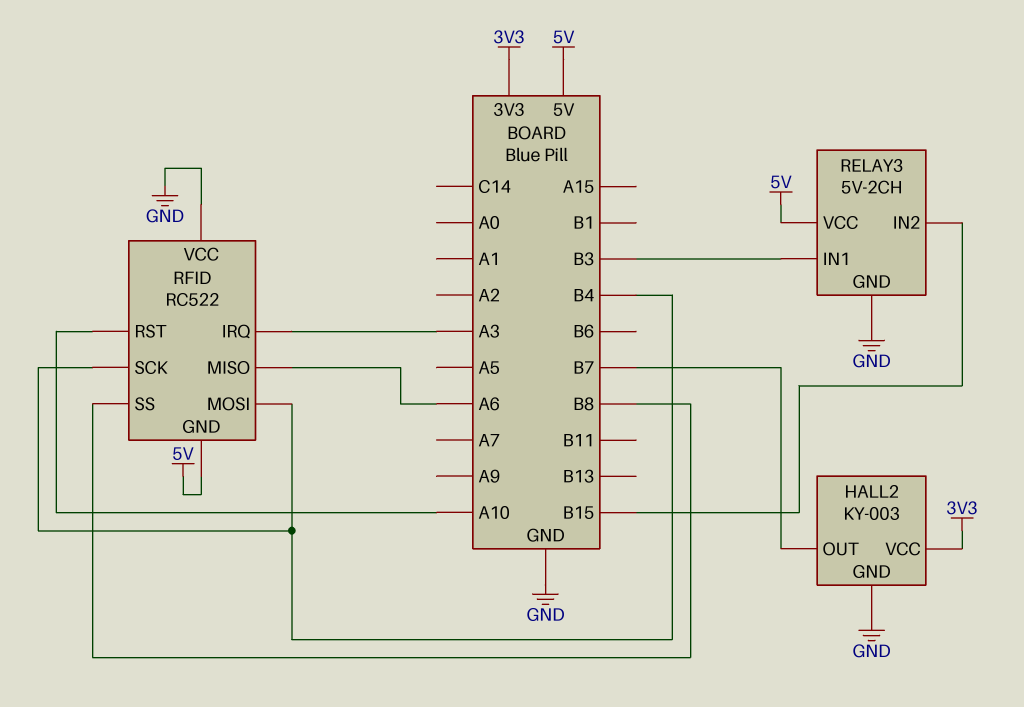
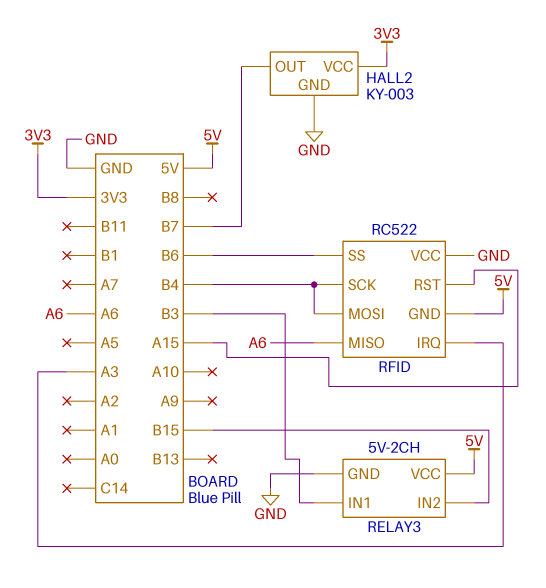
RFID pin RST: A10 -> A15
RFID pin SS: B8 -> B6

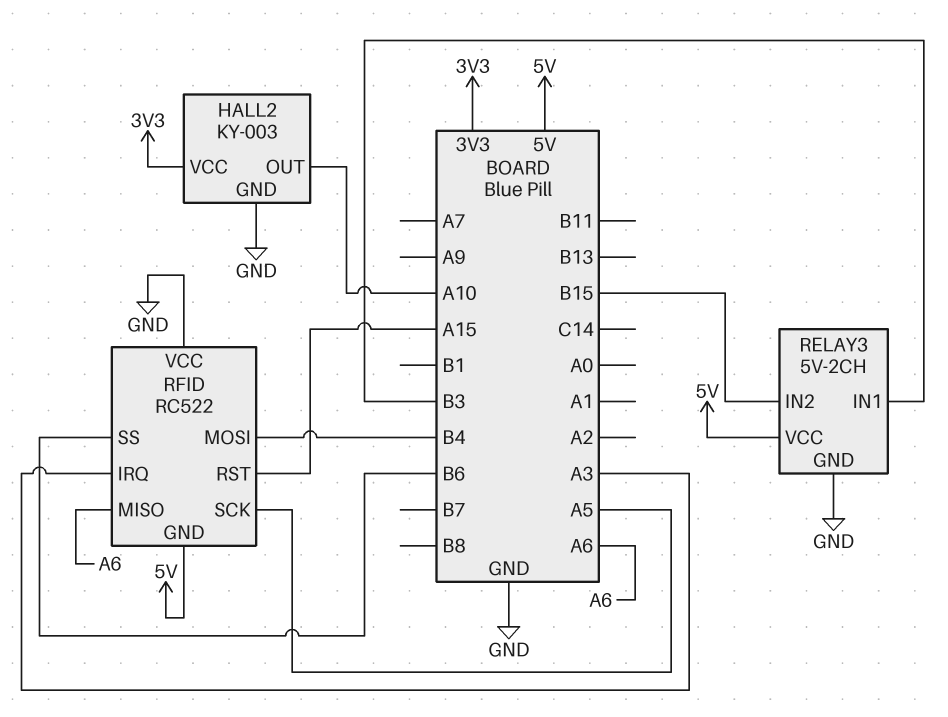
HALL2 pin OUT: B7 -> A10
RFID pin SCK: B4 -> A5

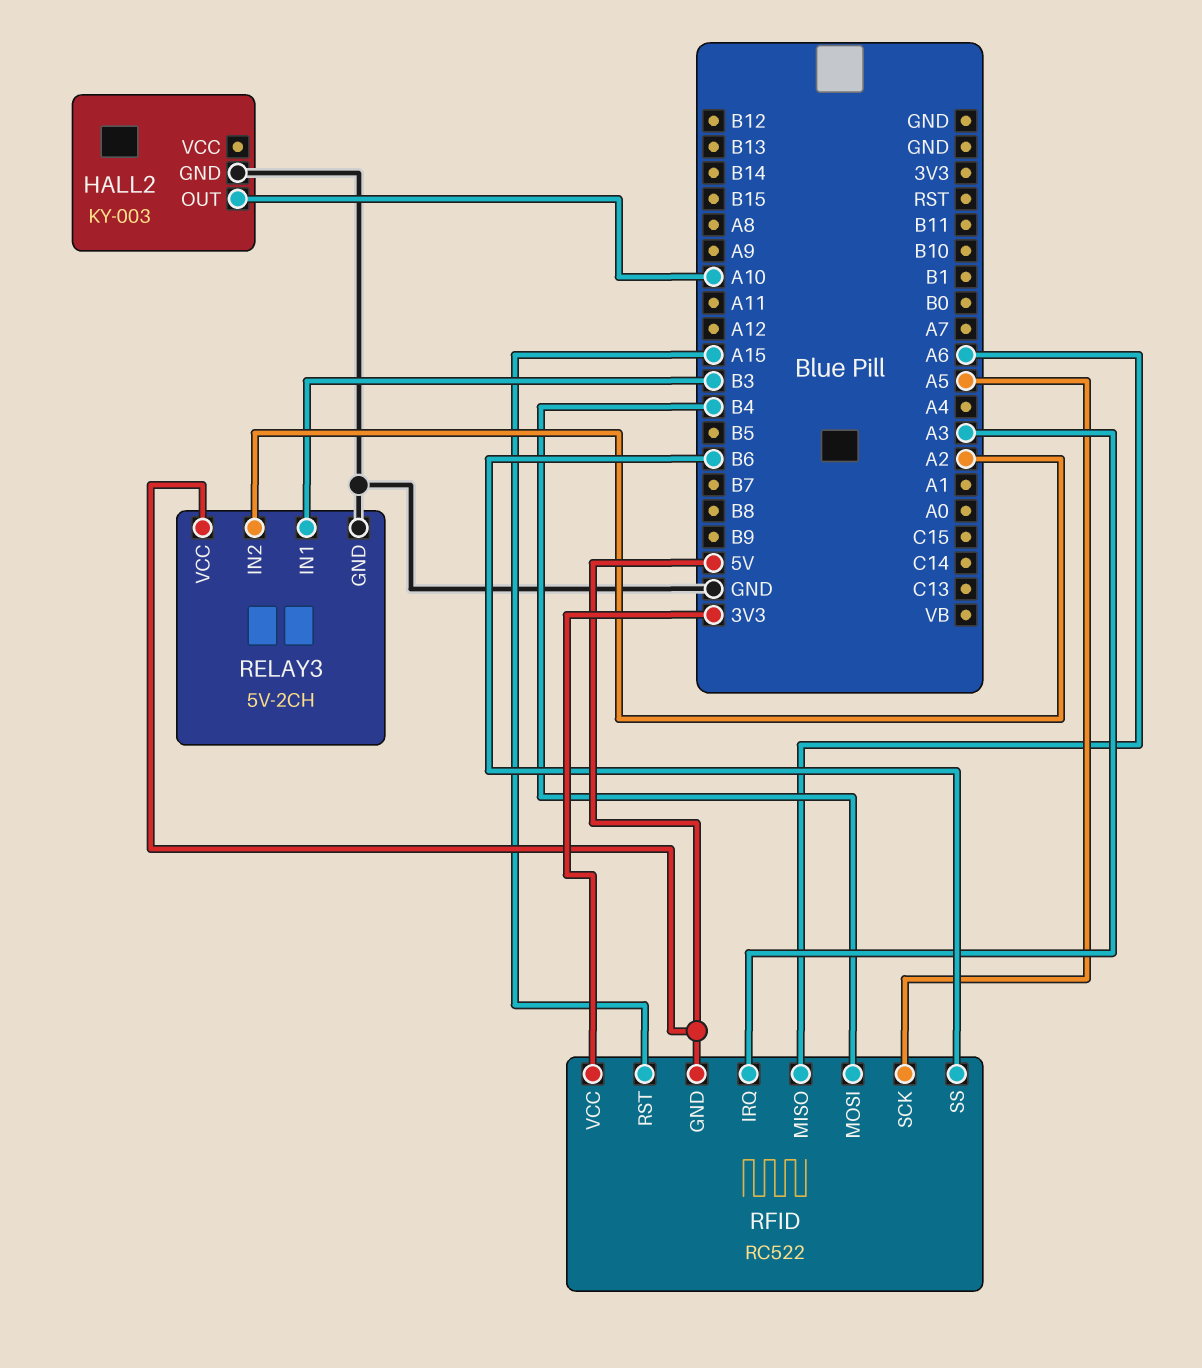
HALL2 pin VCC: 3V3 -> none
RELAY3 pin IN2: B15 -> A2
RFID pin VCC: GND -> 3V3

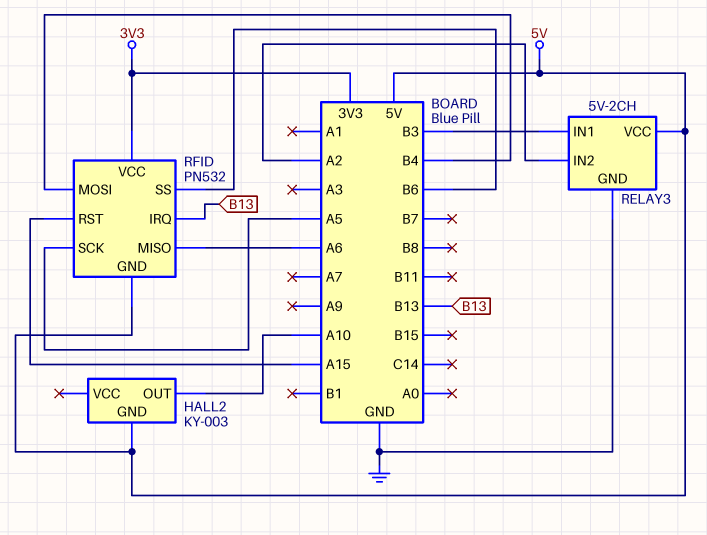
HALL2 pin GND: GND -> 5V
RFID: RC522 -> PN532
RFID pin IRQ: A3 -> B13

